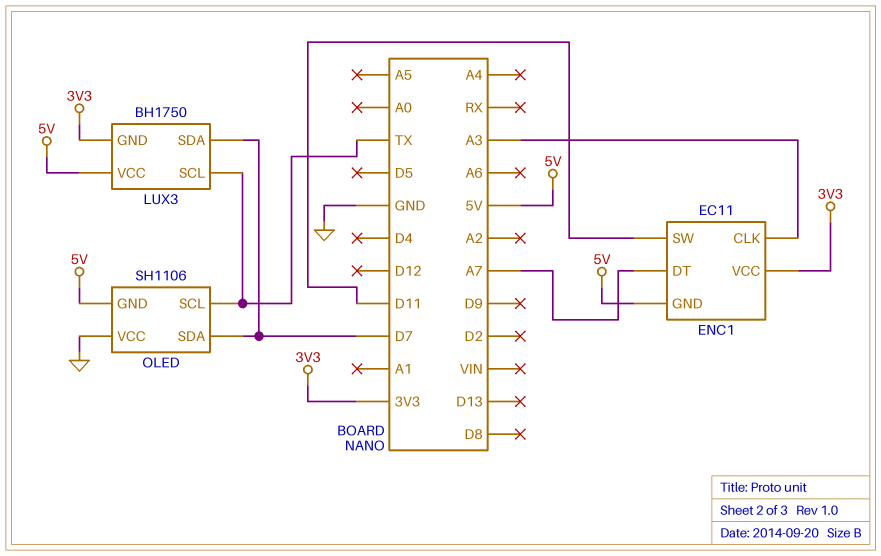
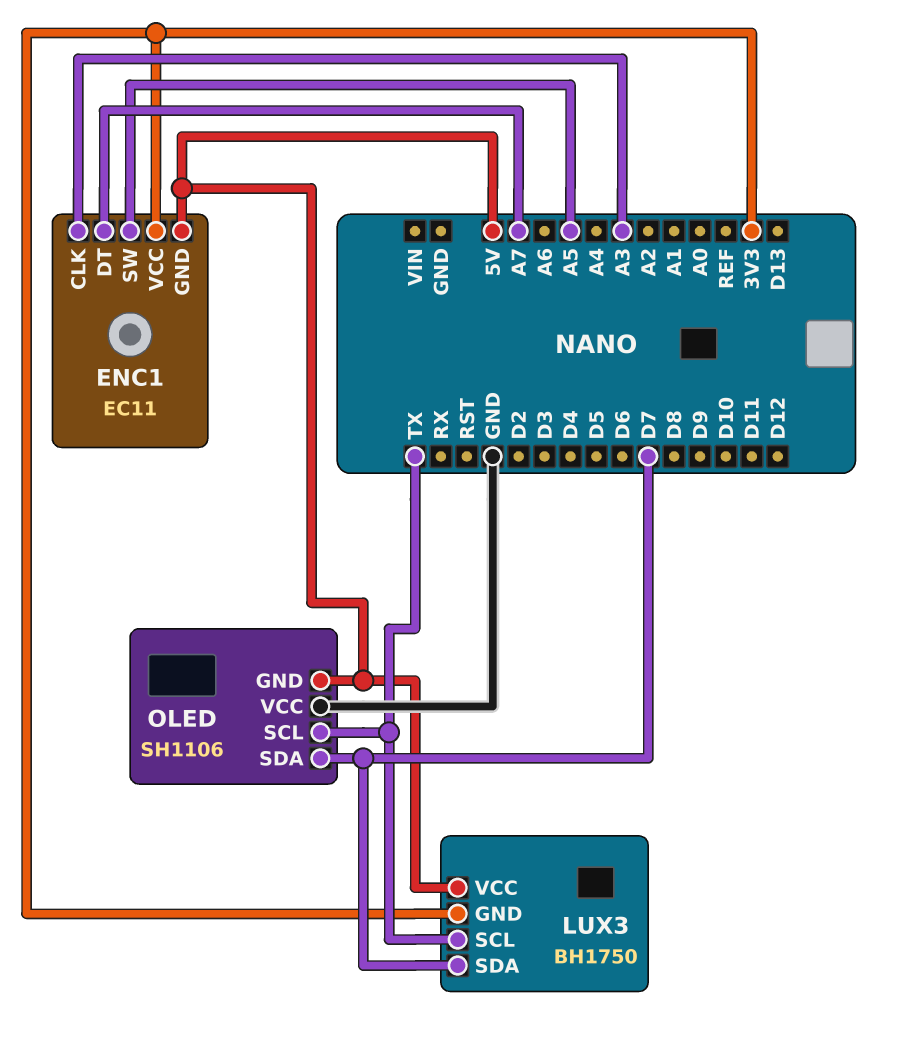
ENC1 pin SW: D11 -> A5

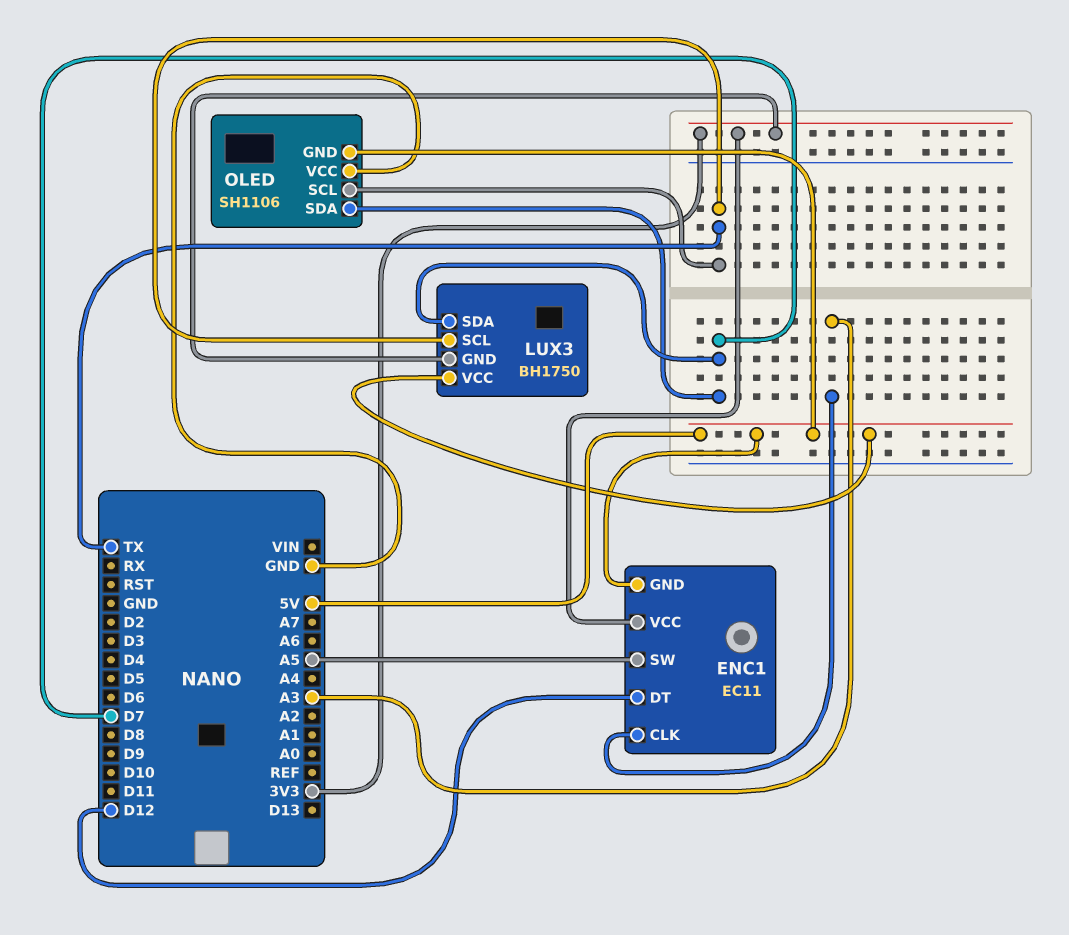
ENC1 pin DT: A7 -> D12

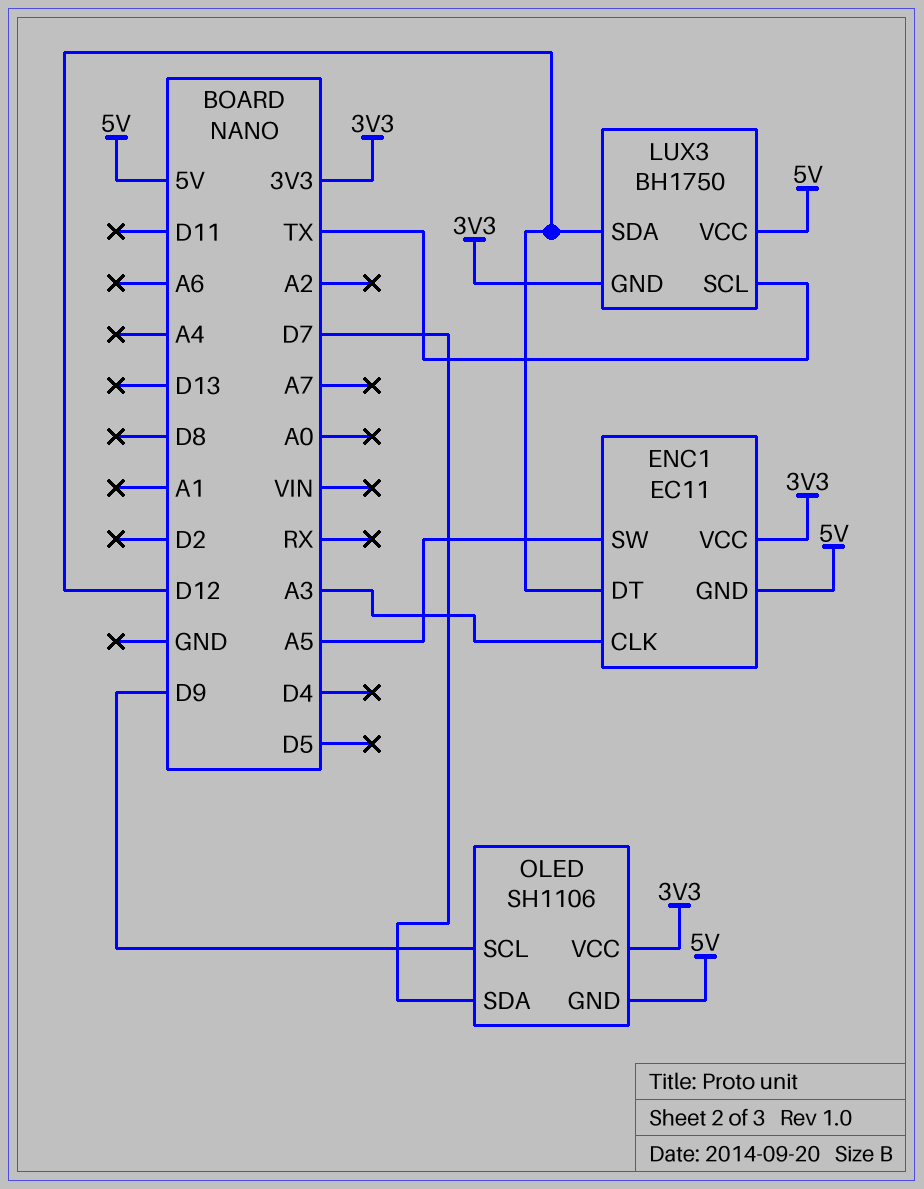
LUX3 pin SDA: D7 -> D12
OLED pin SCL: TX -> D9
OLED pin VCC: GND -> 3V3

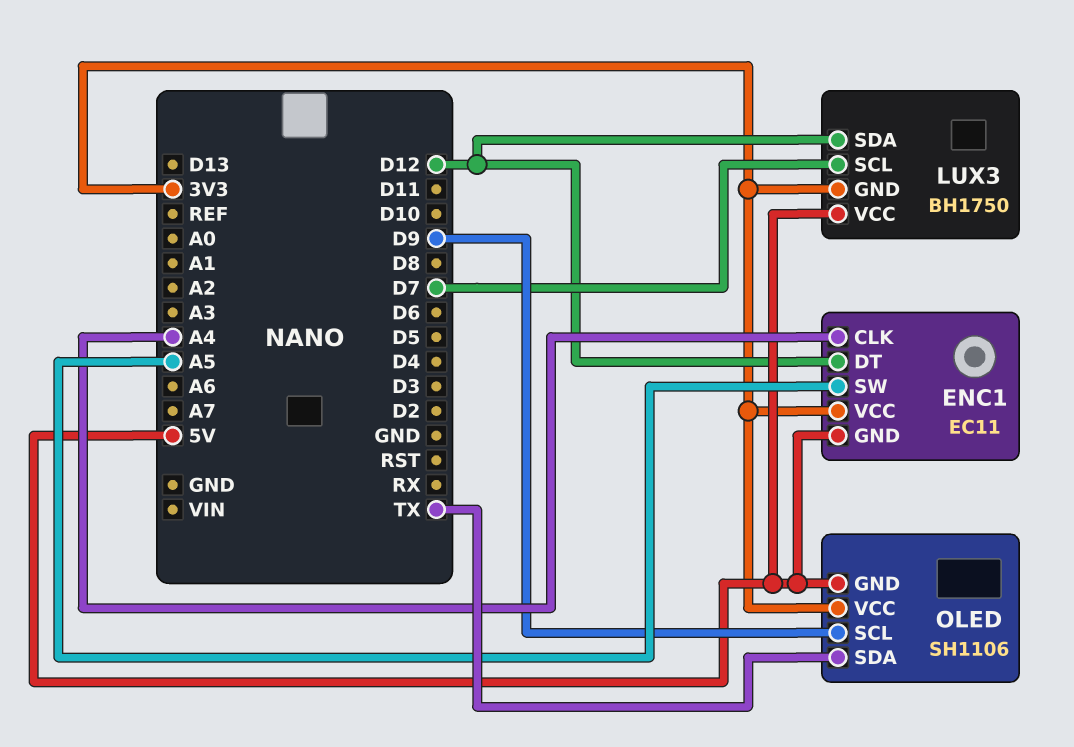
ENC1 pin CLK: A3 -> A4
LUX3 pin SCL: TX -> D7
OLED pin SDA: D7 -> TX

